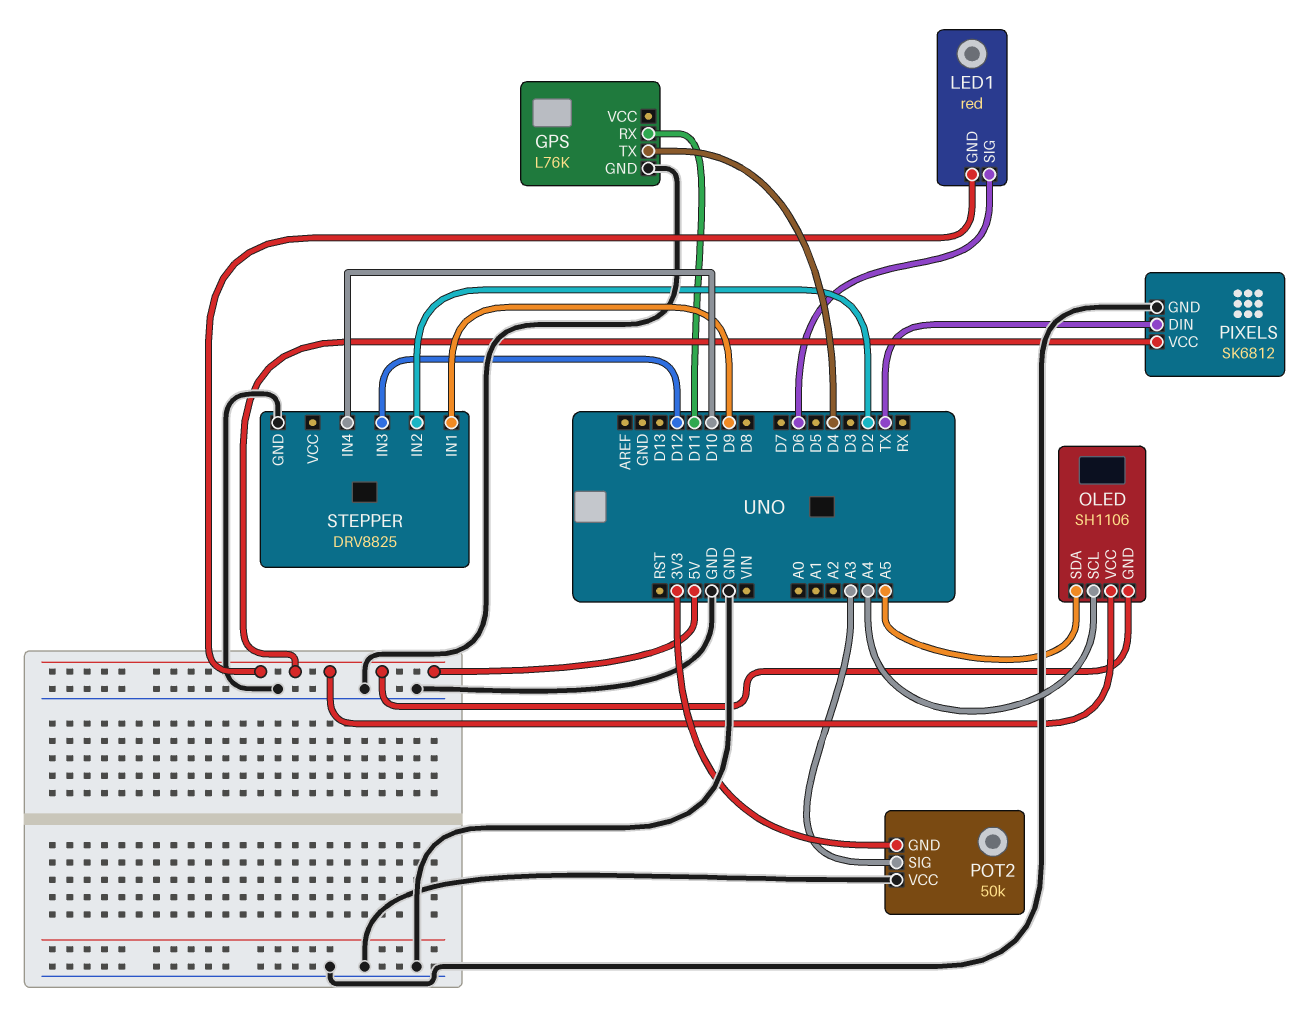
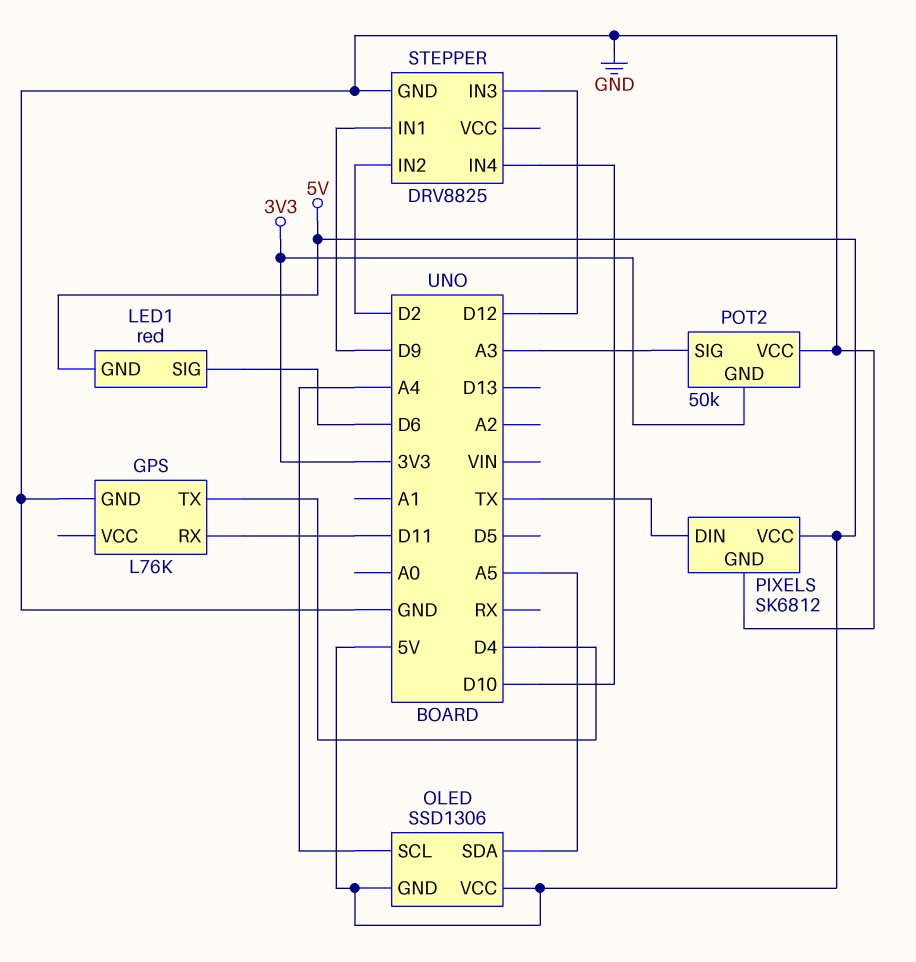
OLED: SH1106 -> SSD1306

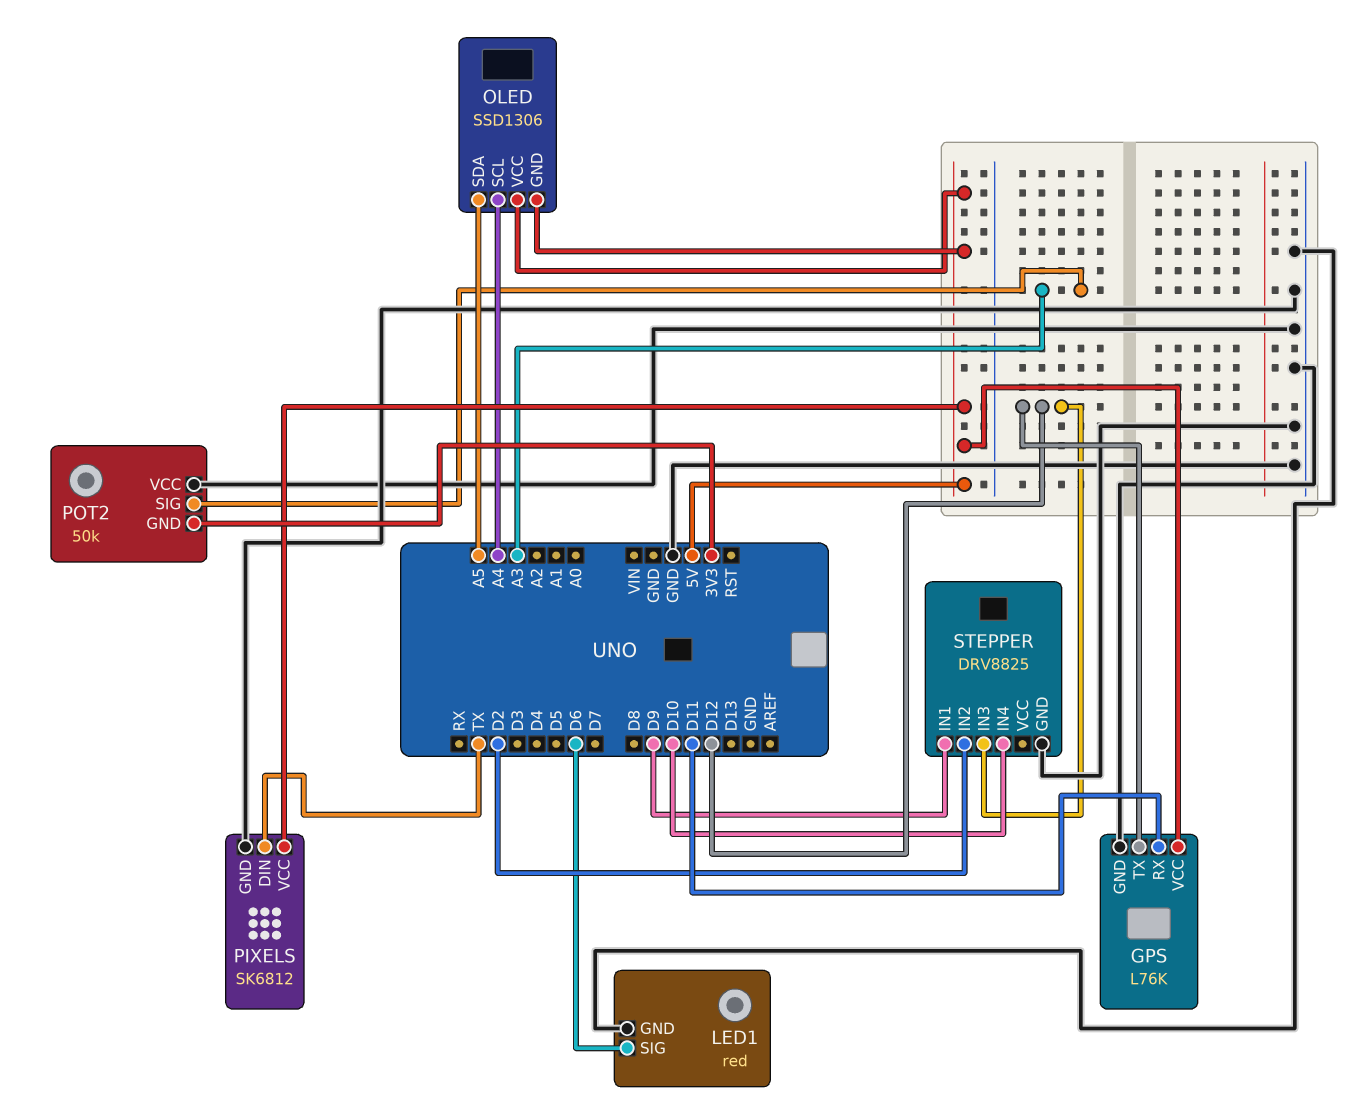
GPS pin TX: D4 -> D12
GPS pin VCC: none -> 5V
LED1 pin GND: 5V -> GND

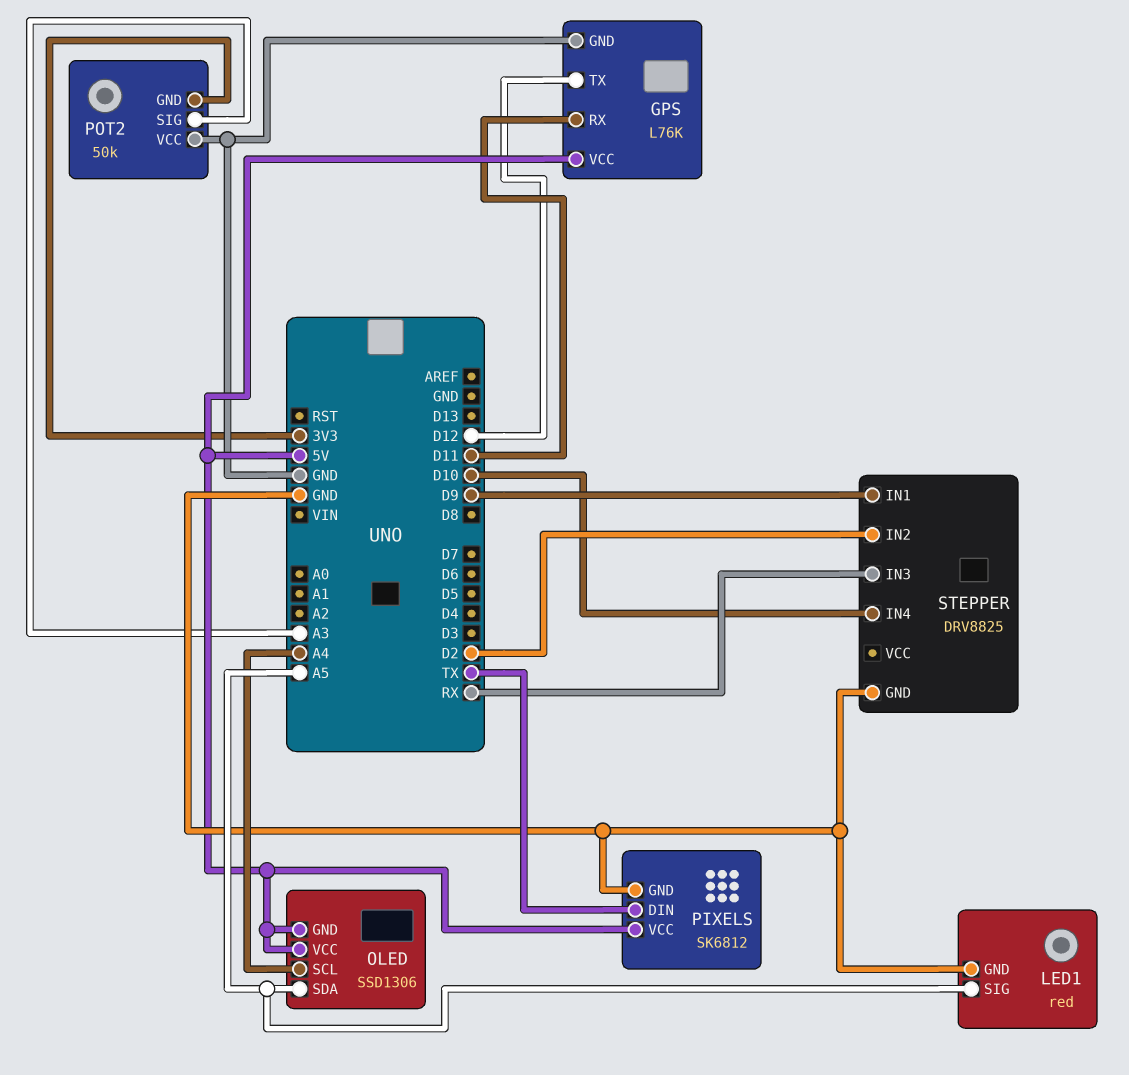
LED1 pin SIG: D6 -> A5
STEPPER pin IN3: D12 -> RX

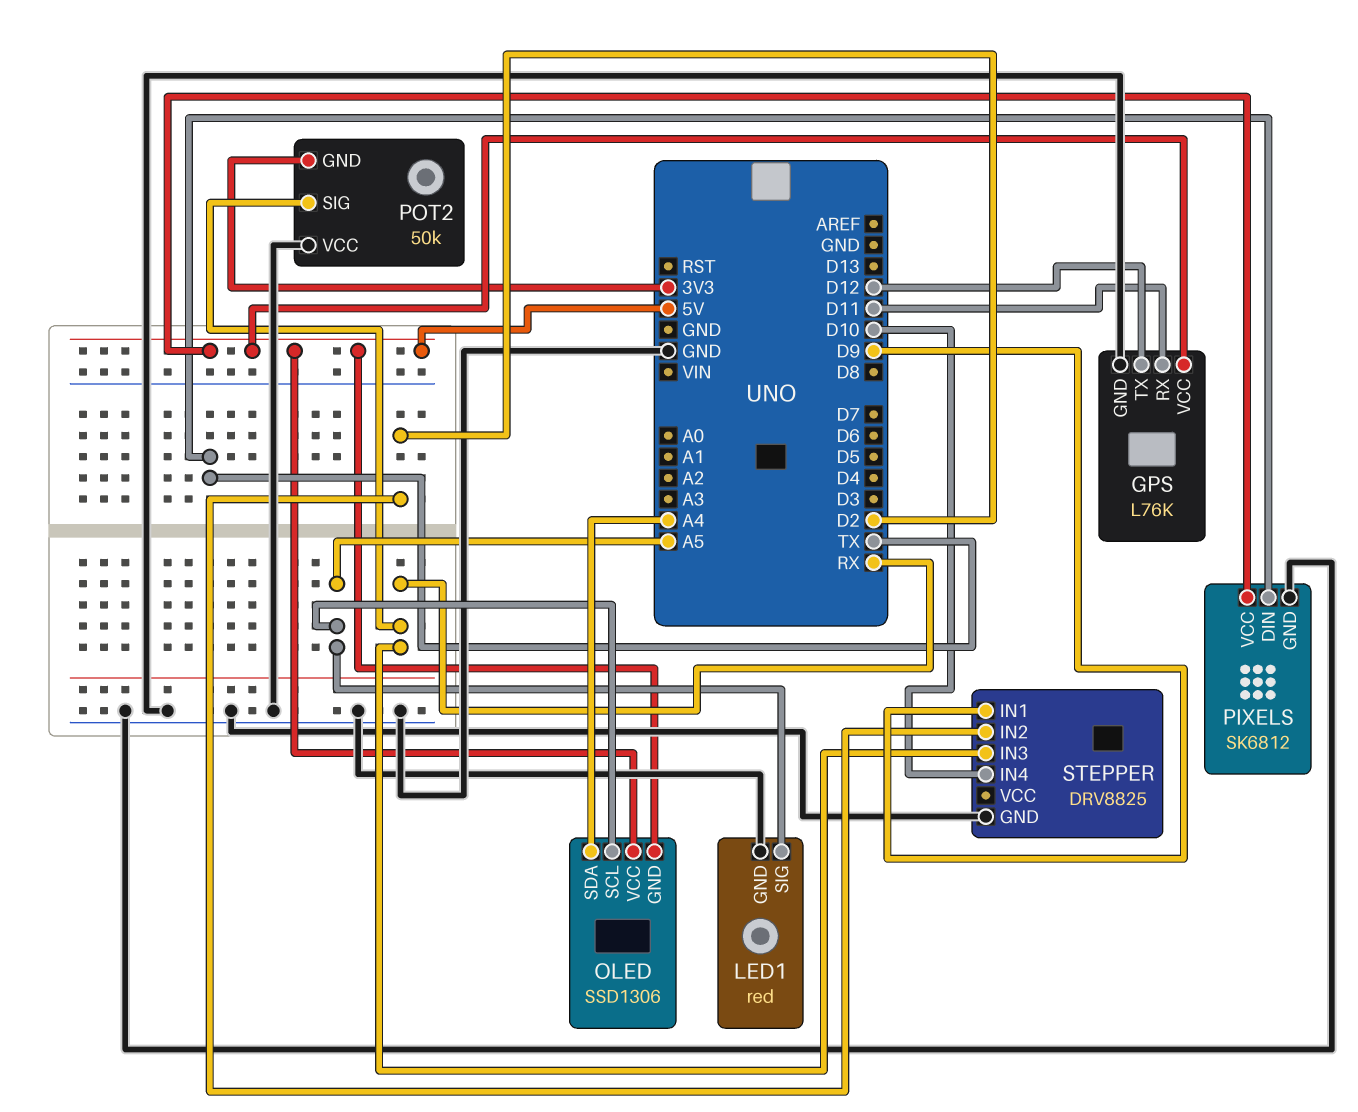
OLED pin SCL: A4 -> A5
OLED pin SDA: A5 -> A4
POT2 pin SIG: A3 -> RX

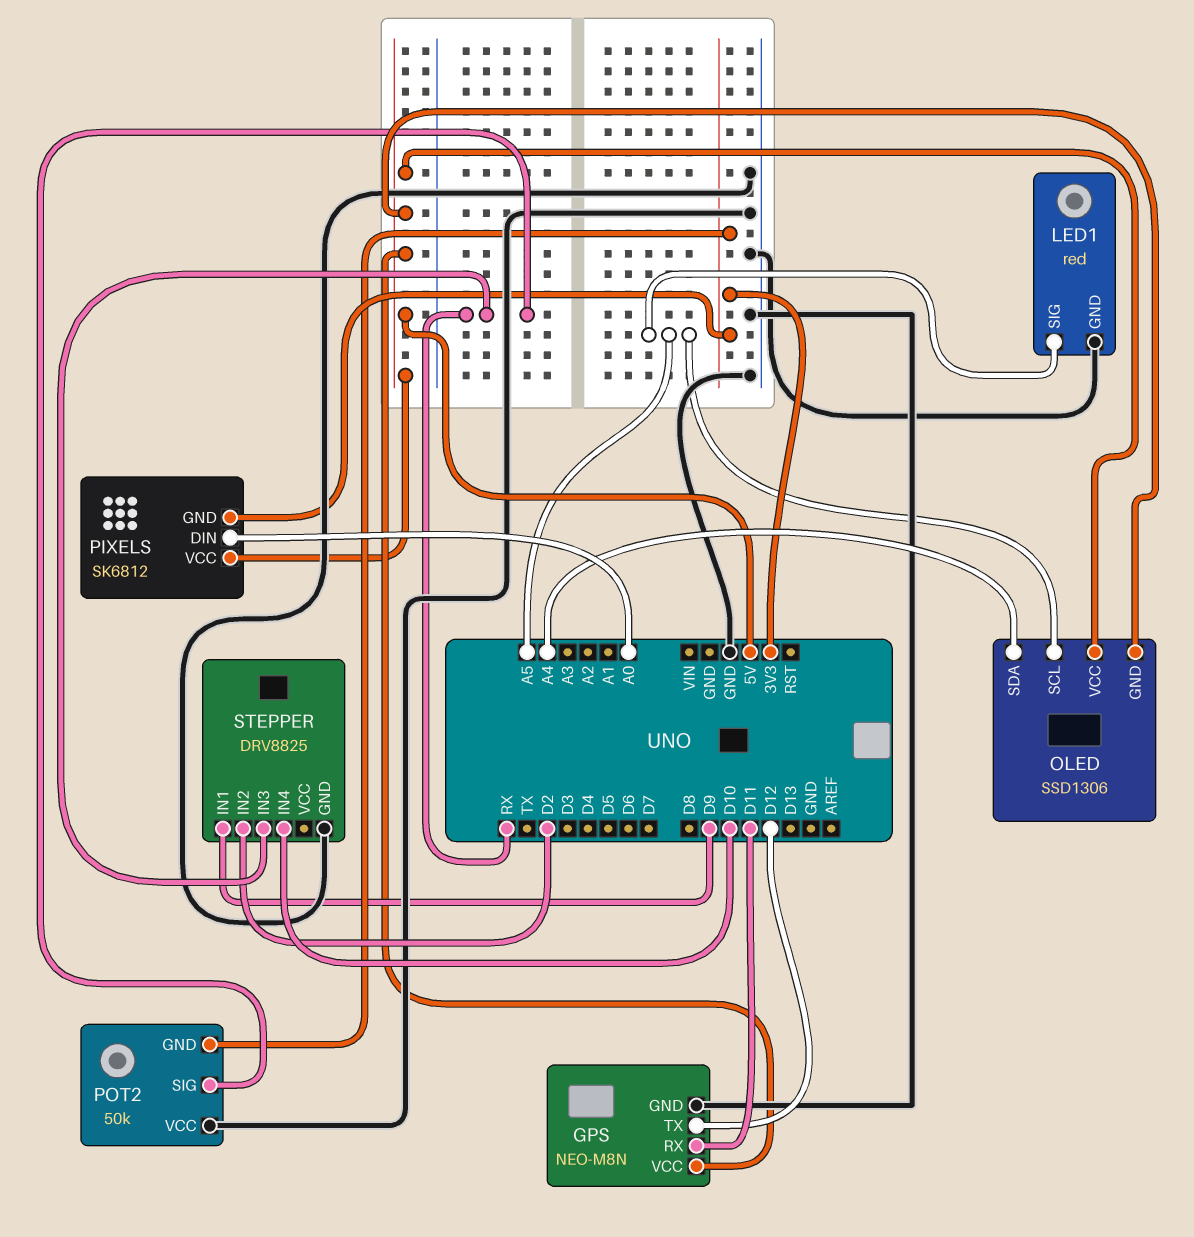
GPS: L76K -> NEO-M8N
PIXELS pin DIN: TX -> A0
PIXELS pin GND: GND -> 3V3

